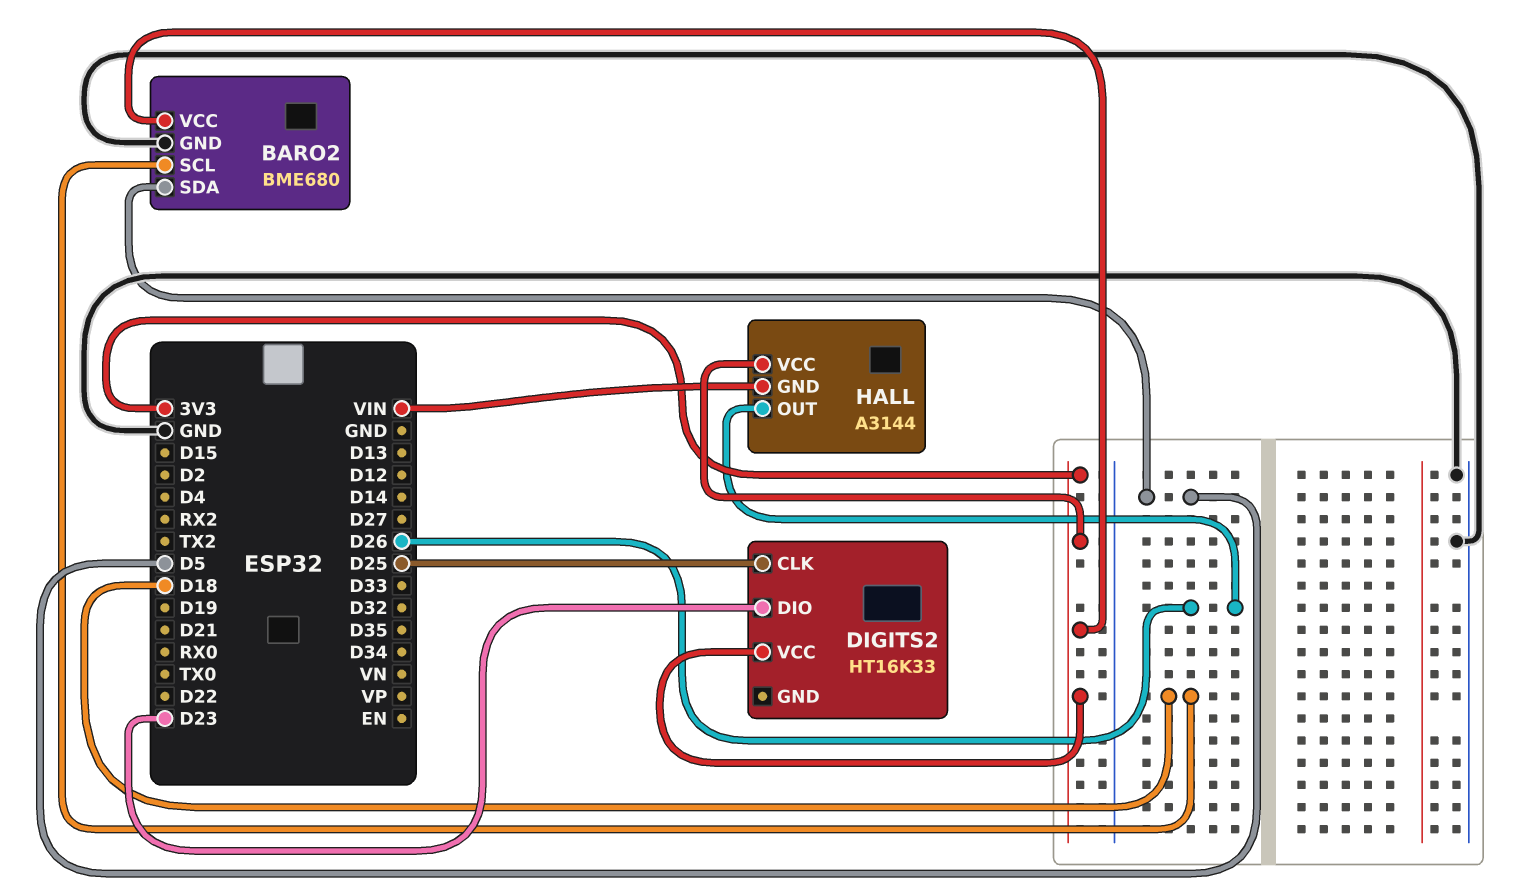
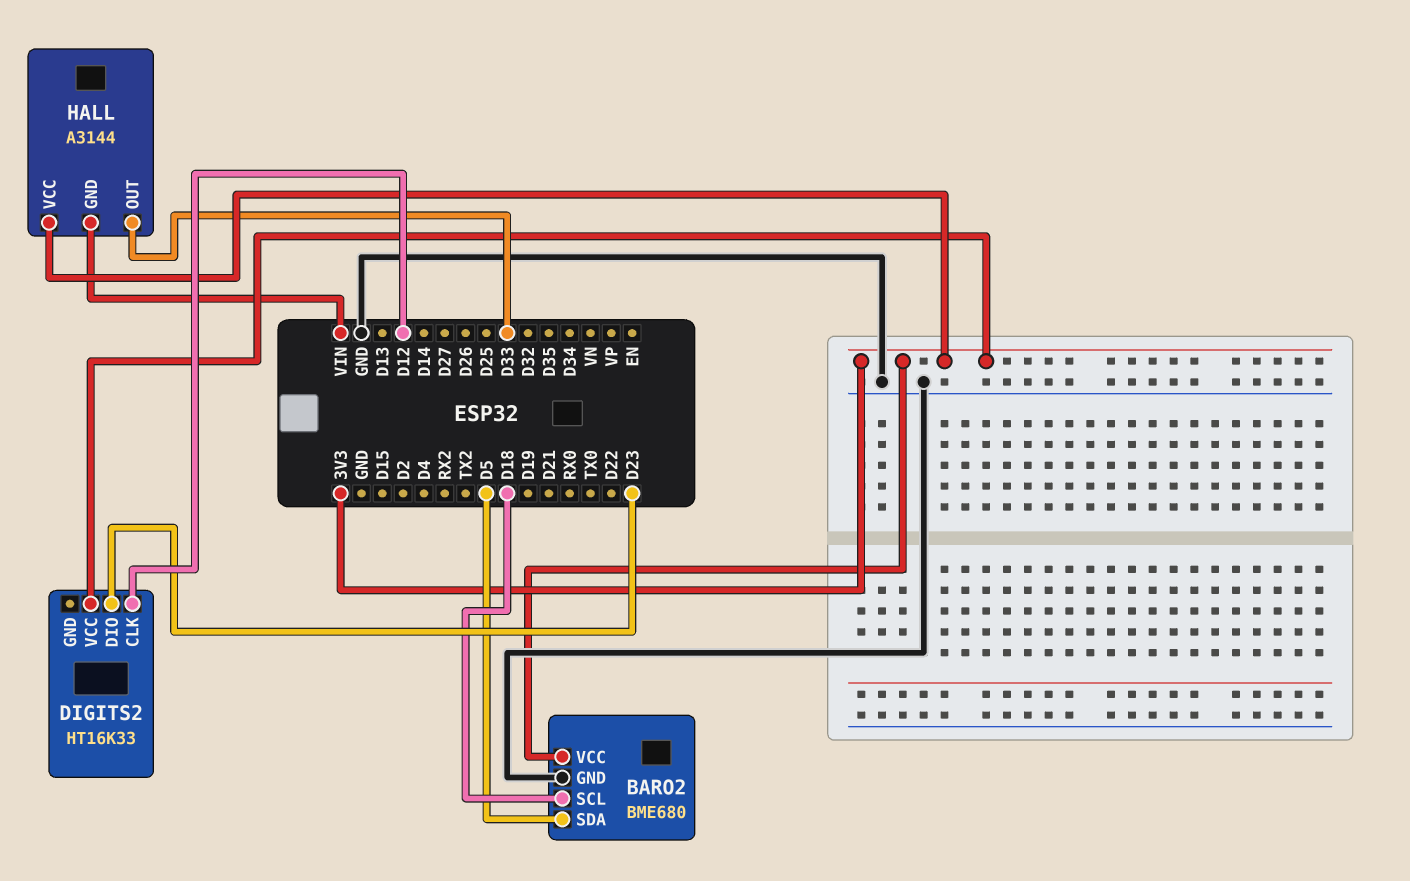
DIGITS2 pin CLK: D25 -> D12
HALL pin OUT: D26 -> D33

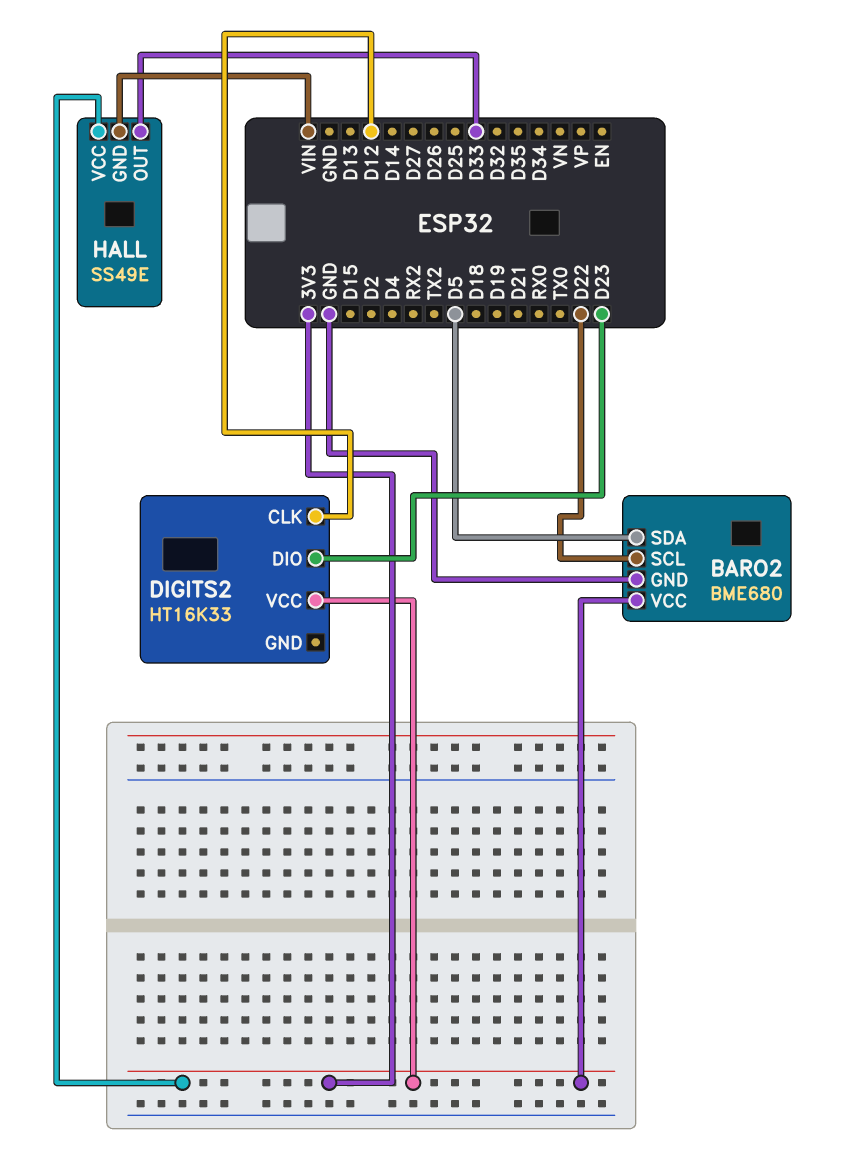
BARO2 pin SCL: D18 -> D22
HALL: A3144 -> SS49E

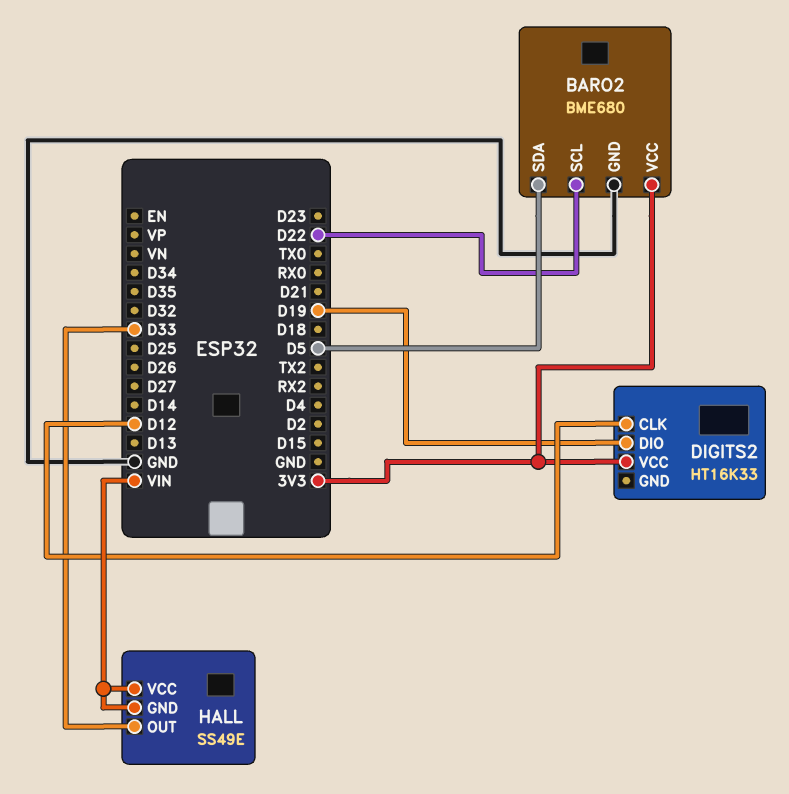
DIGITS2 pin DIO: D23 -> D19
HALL pin VCC: 3V3 -> VIN

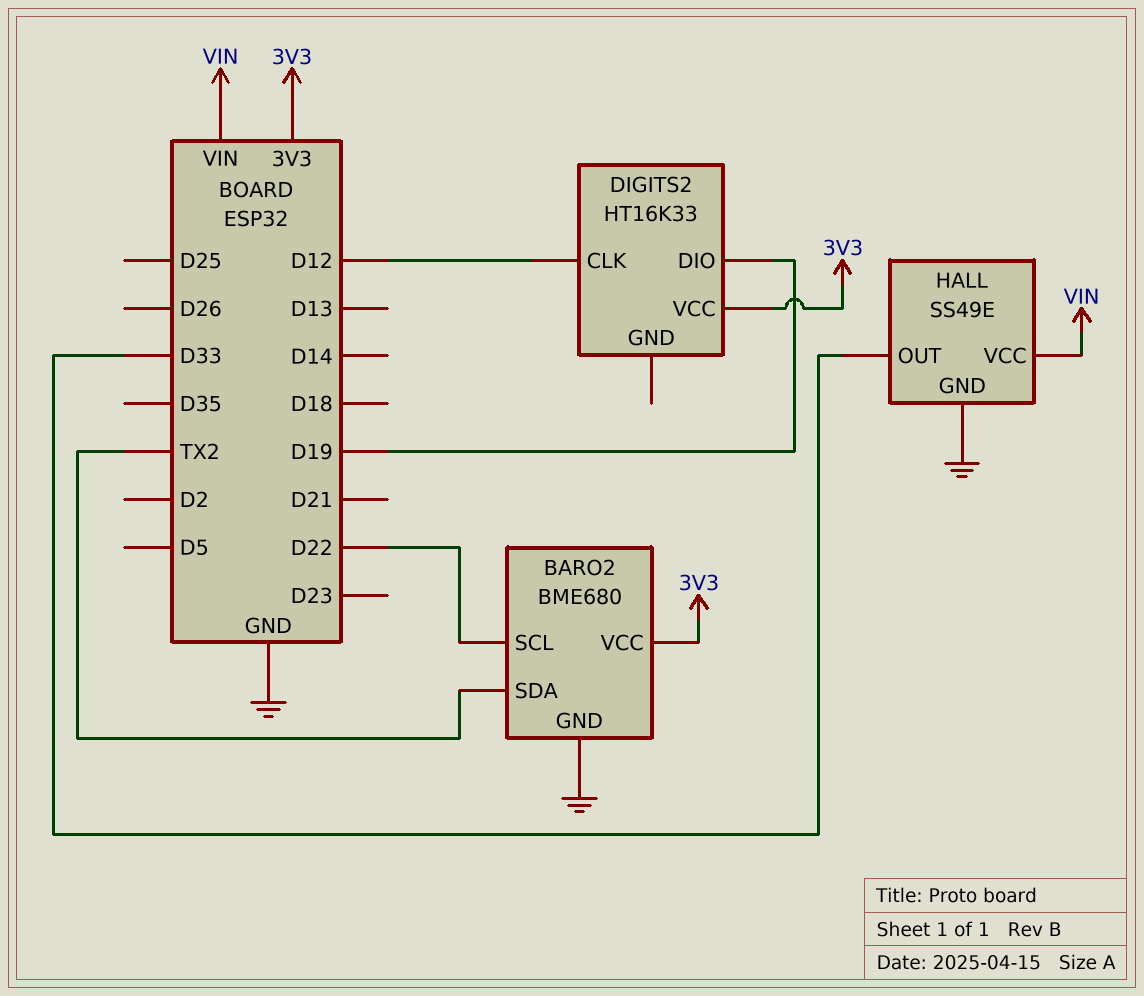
BARO2 pin SDA: D5 -> TX2
HALL pin GND: VIN -> GND

